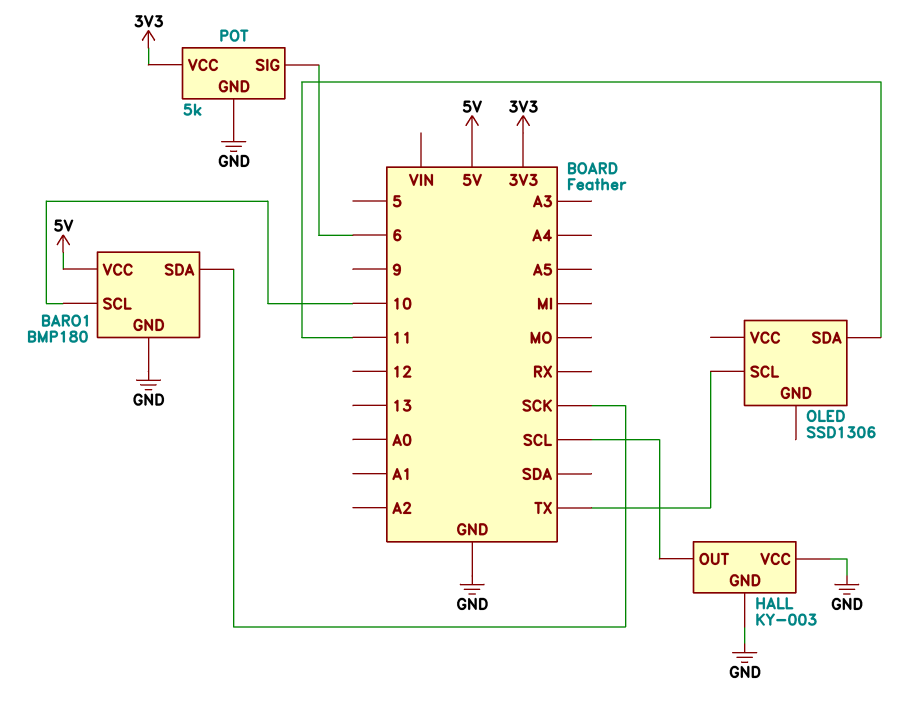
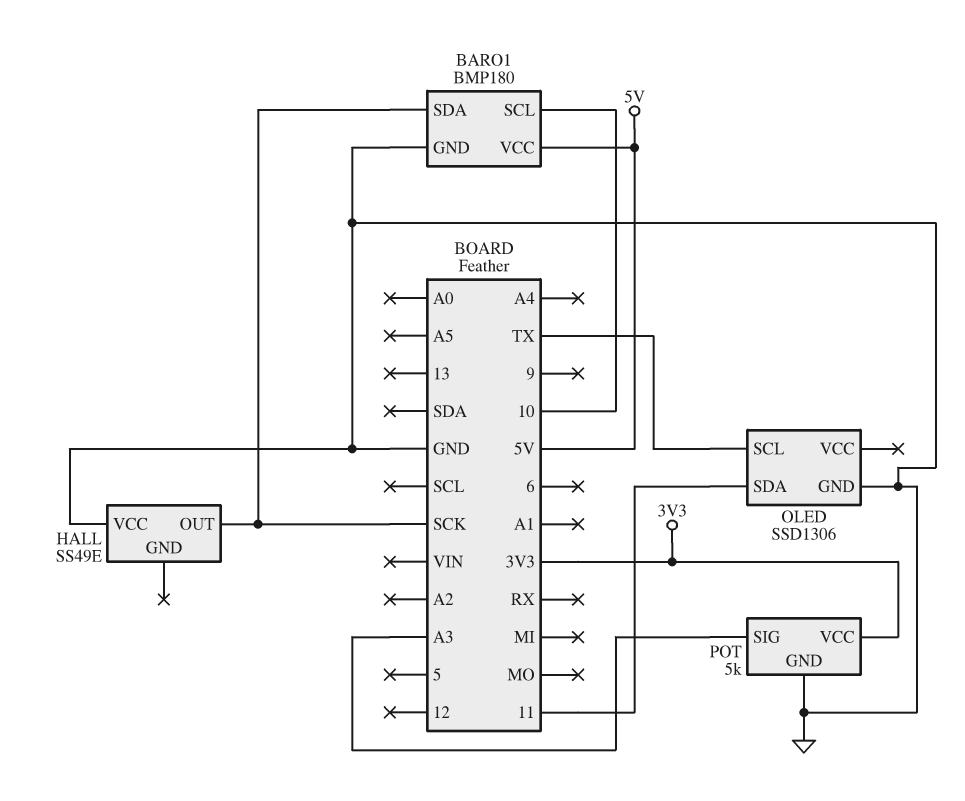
HALL: KY-003 -> SS49E
HALL pin GND: GND -> none
HALL pin OUT: SCL -> SCK
OLED pin GND: none -> GND
POT pin SIG: 6 -> A3

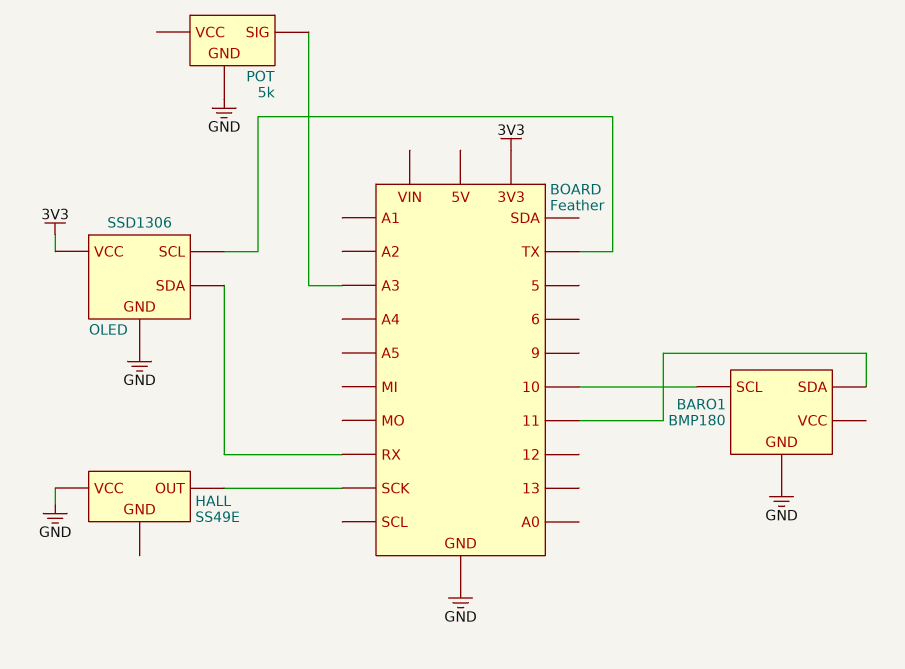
BARO1 pin SDA: SCK -> 11
BARO1 pin VCC: 5V -> none
OLED pin SDA: 11 -> RX
OLED pin VCC: none -> 3V3
POT pin VCC: 3V3 -> none

